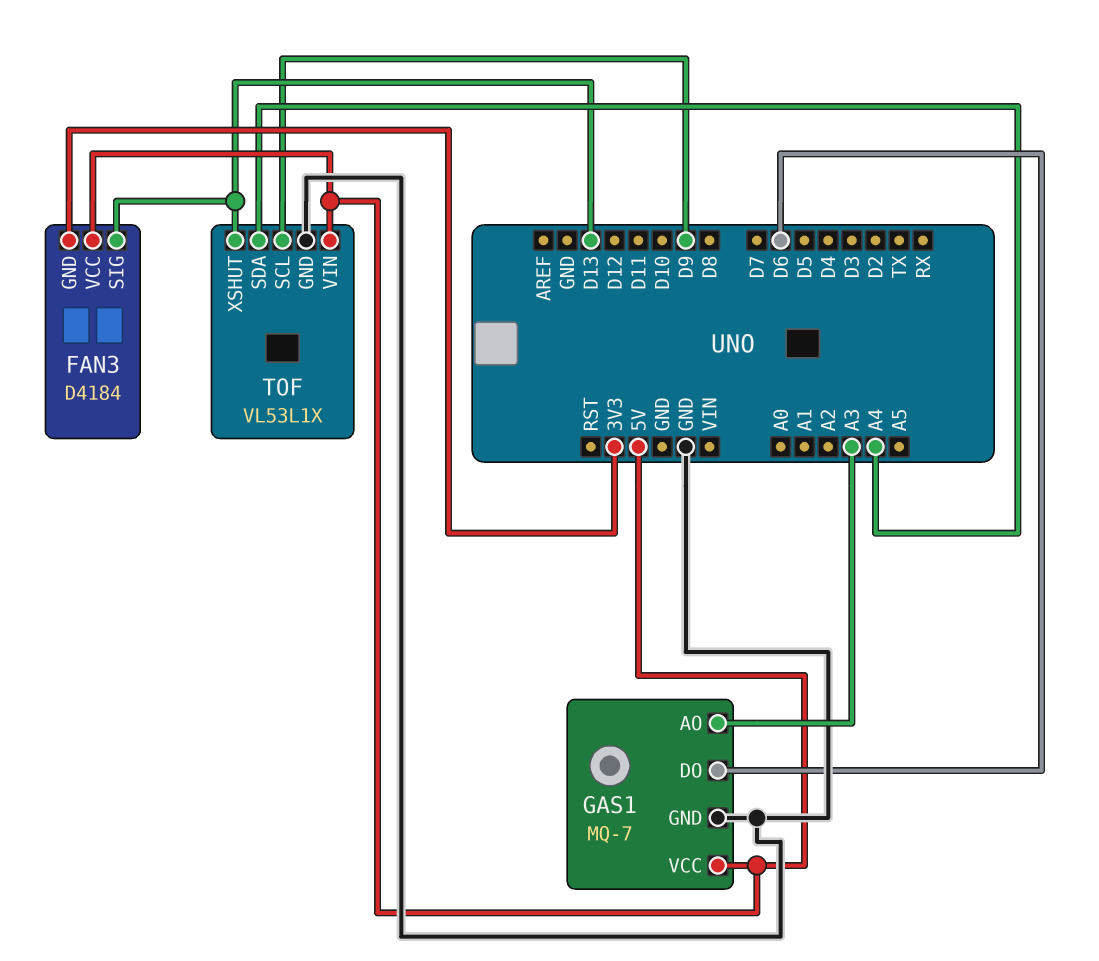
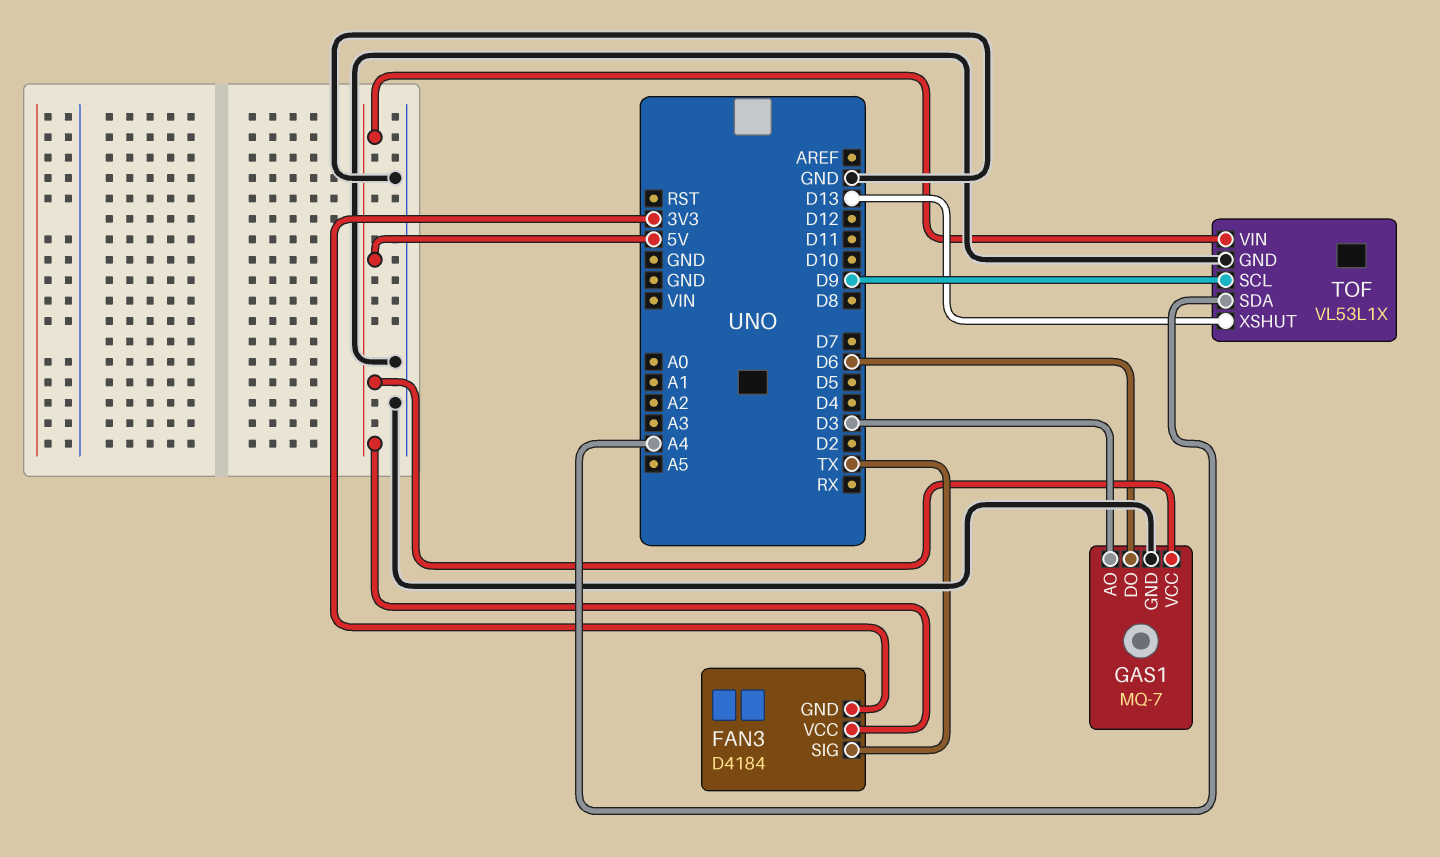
FAN3 pin SIG: D13 -> TX
GAS1 pin AO: A3 -> D3

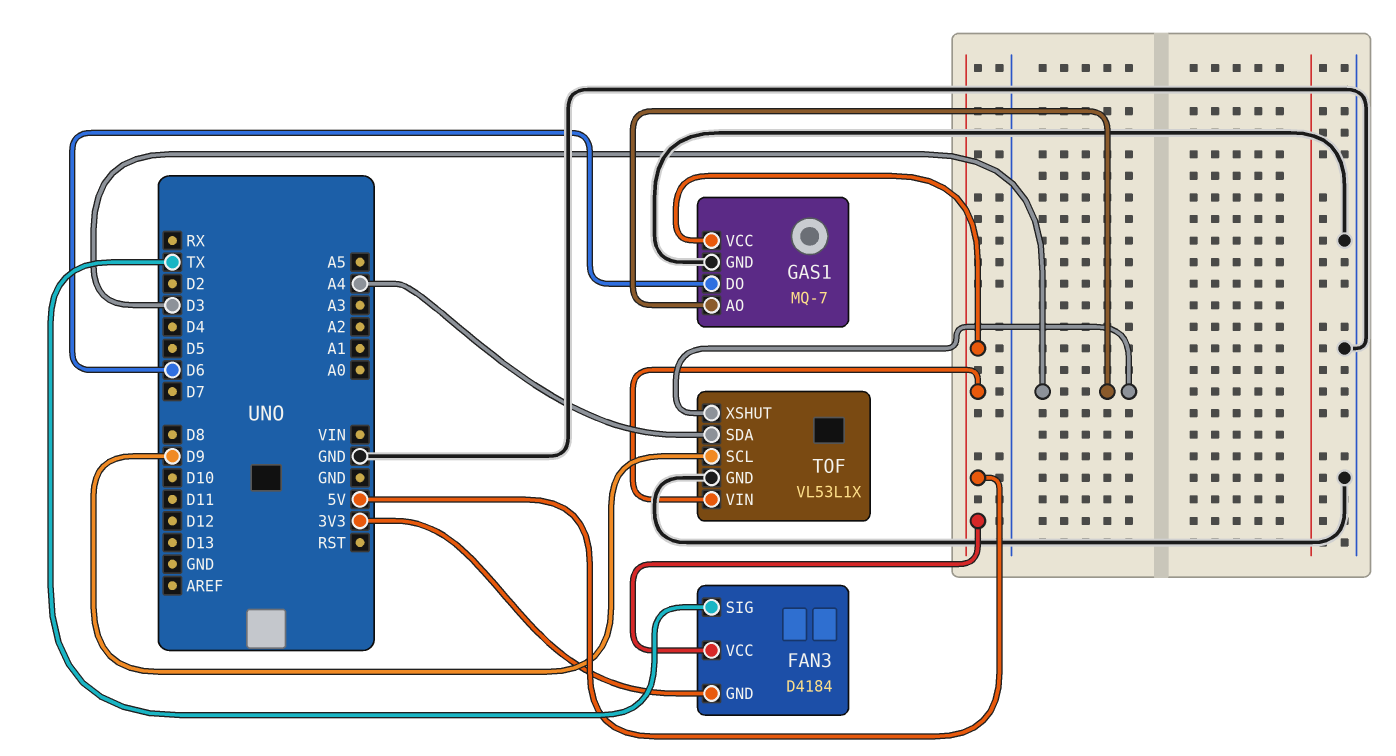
TOF pin XSHUT: D13 -> D3

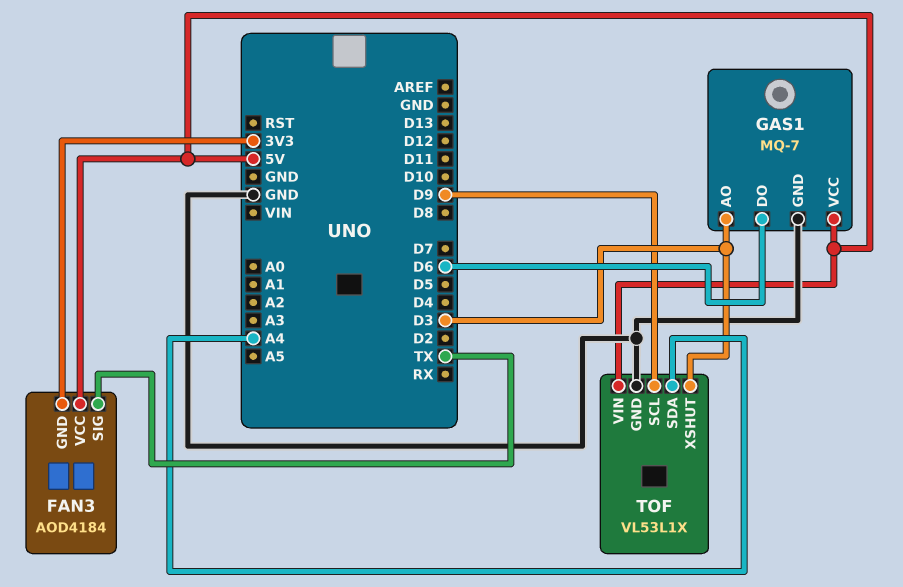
FAN3: D4184 -> AOD4184

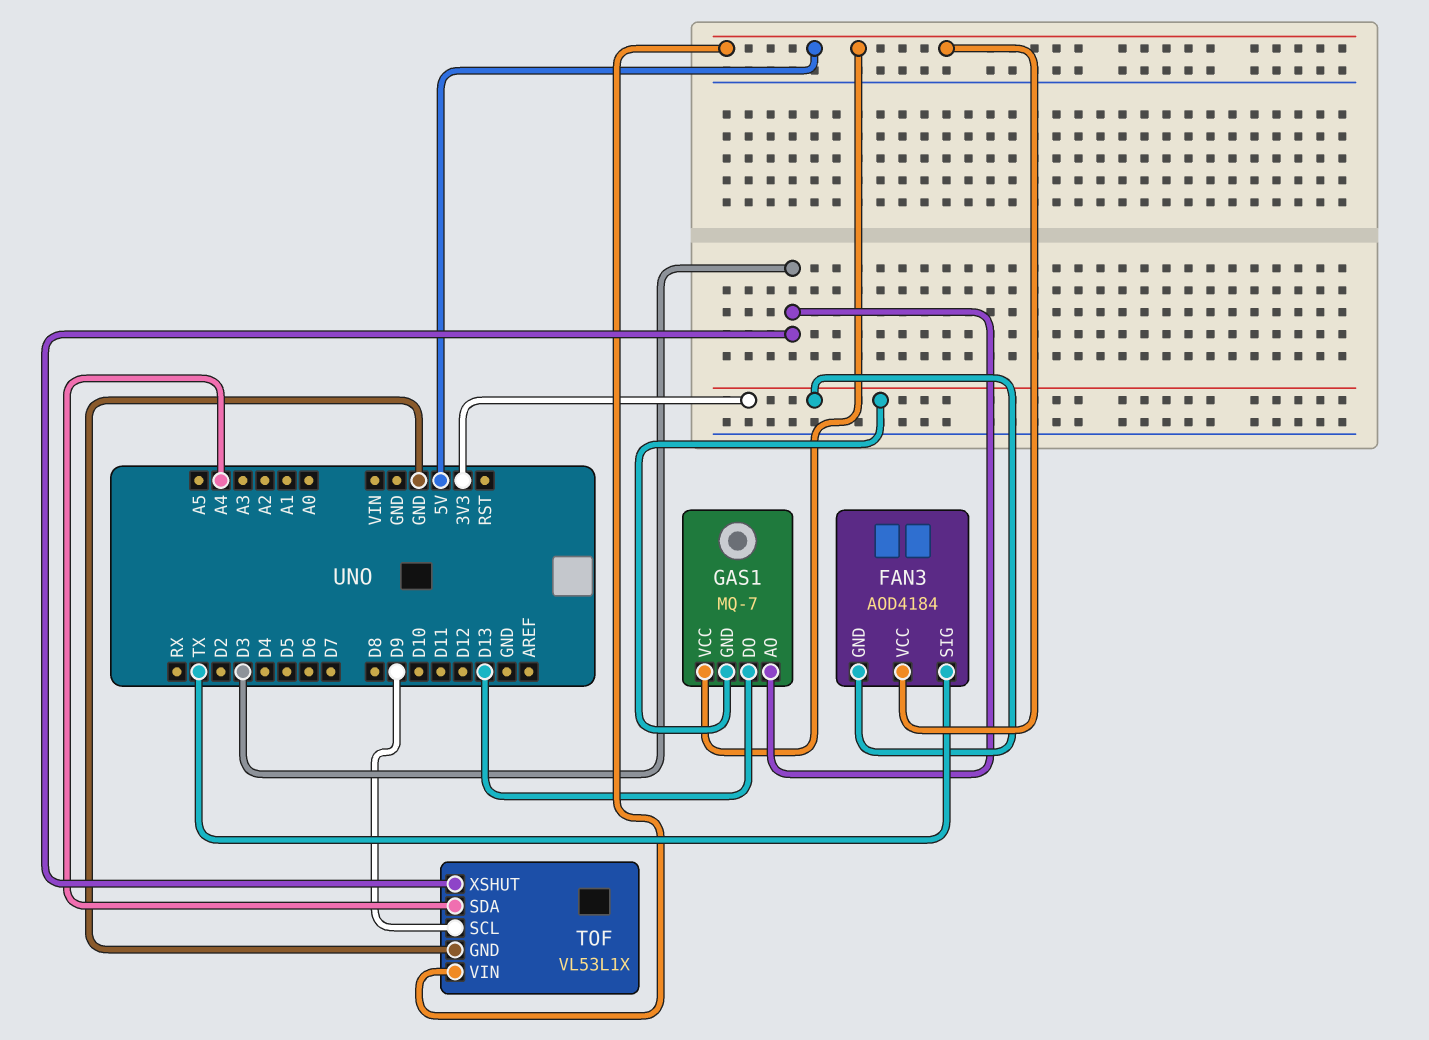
GAS1 pin DO: D6 -> D13
GAS1 pin GND: GND -> 3V3

